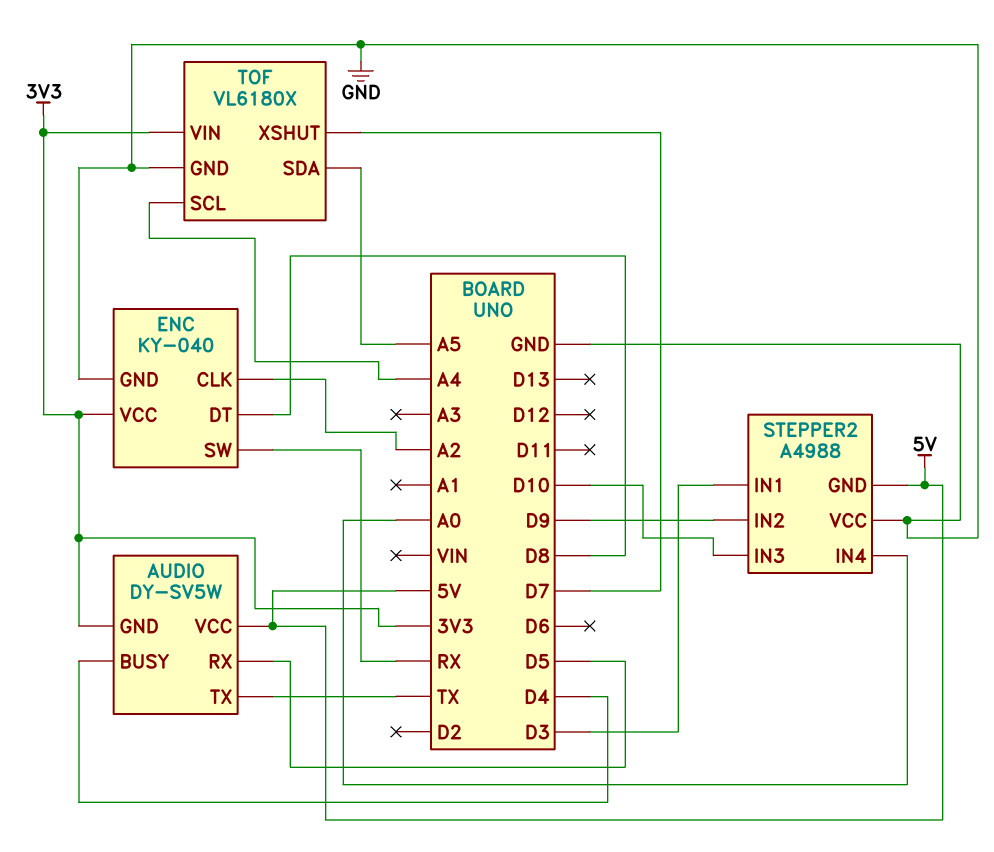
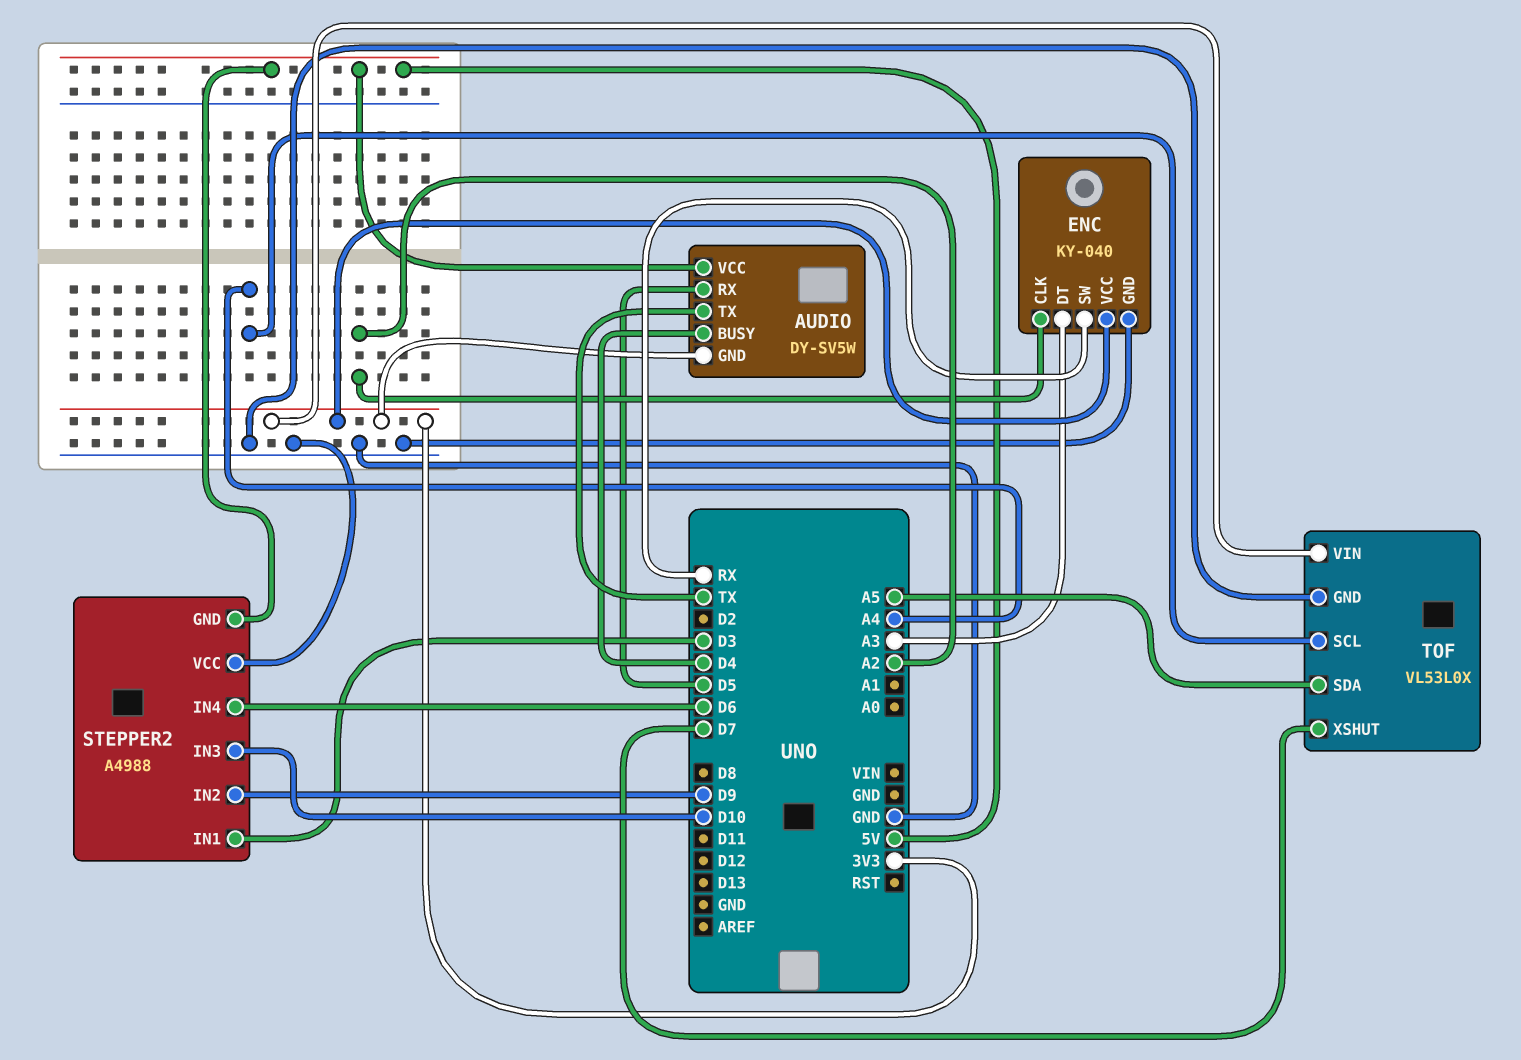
ENC pin DT: D8 -> A3
STEPPER2 pin IN4: A0 -> D6
TOF: VL6180X -> VL53L0X

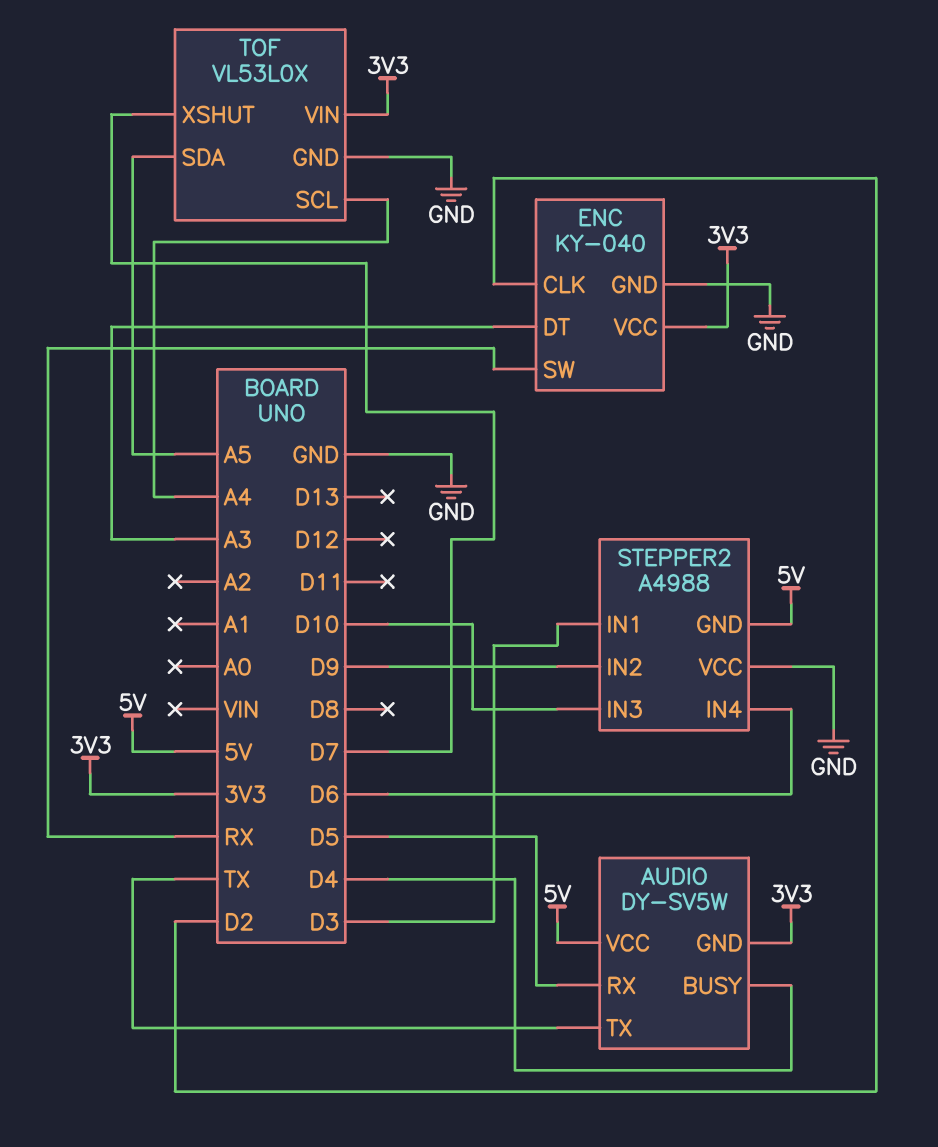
ENC pin CLK: A2 -> D2

